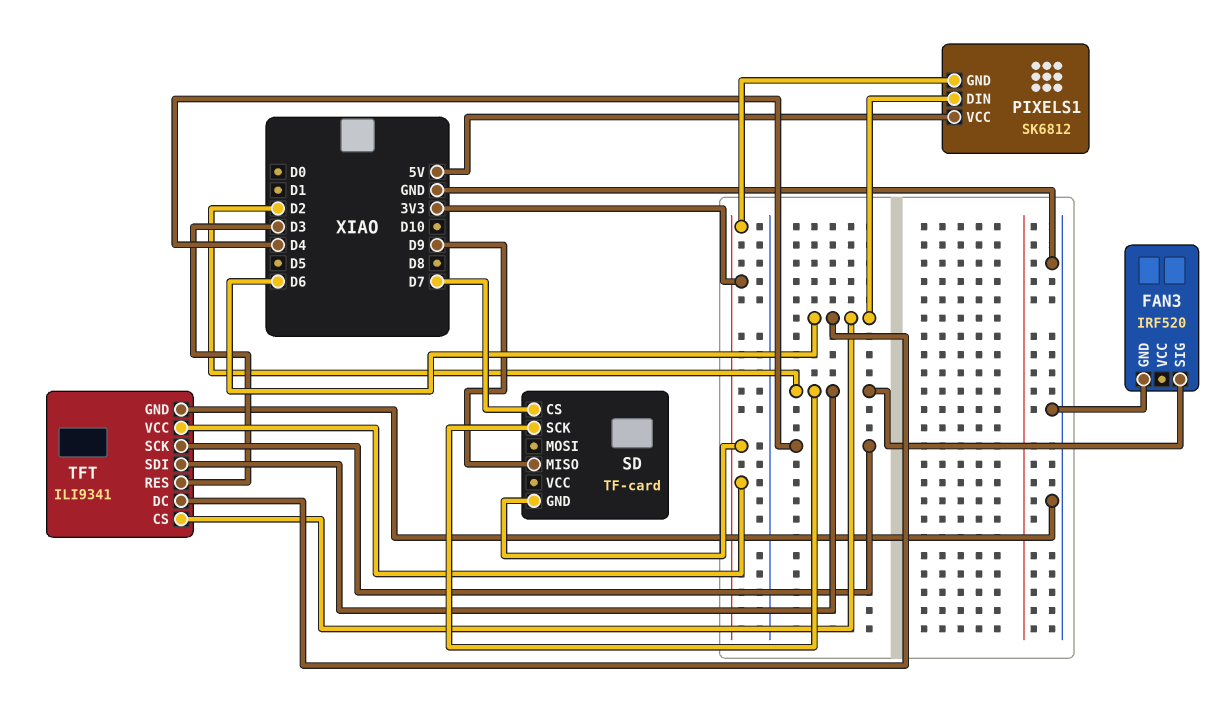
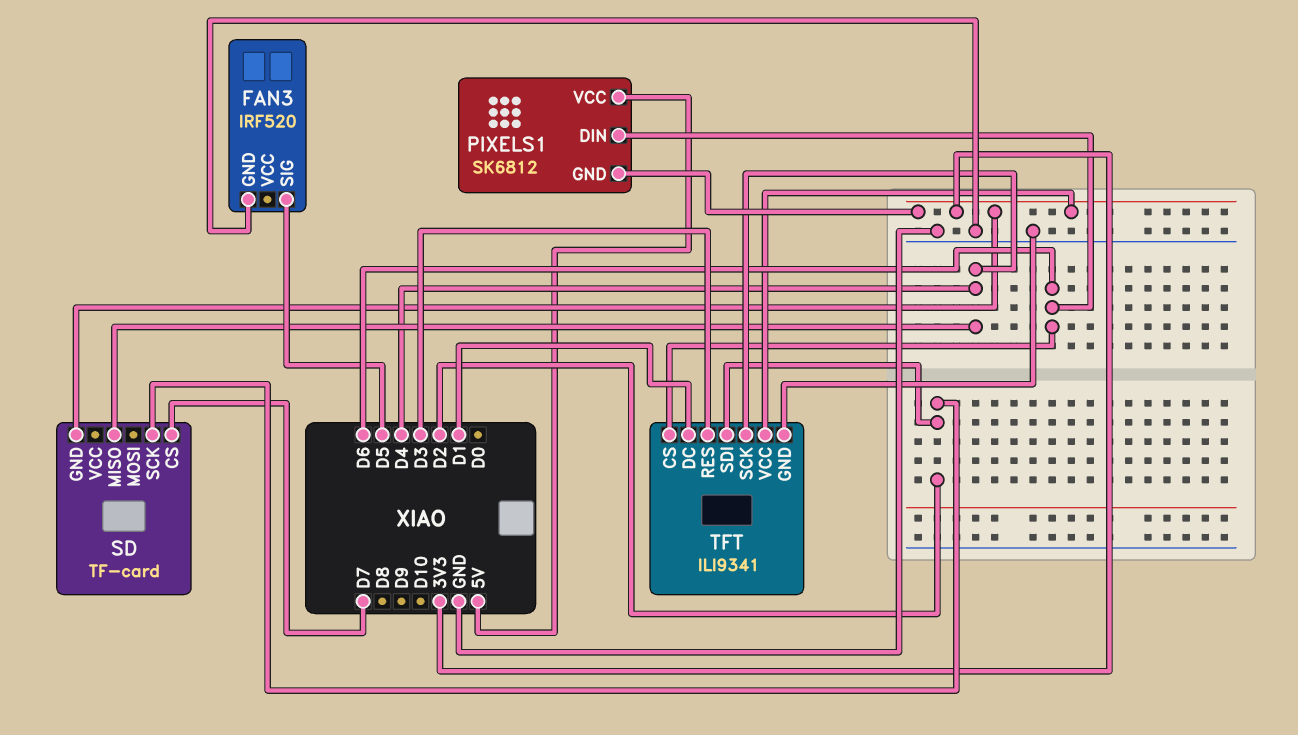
FAN3 pin SIG: D2 -> D5
SD pin MISO: D9 -> D4
TFT pin DC: D6 -> D1

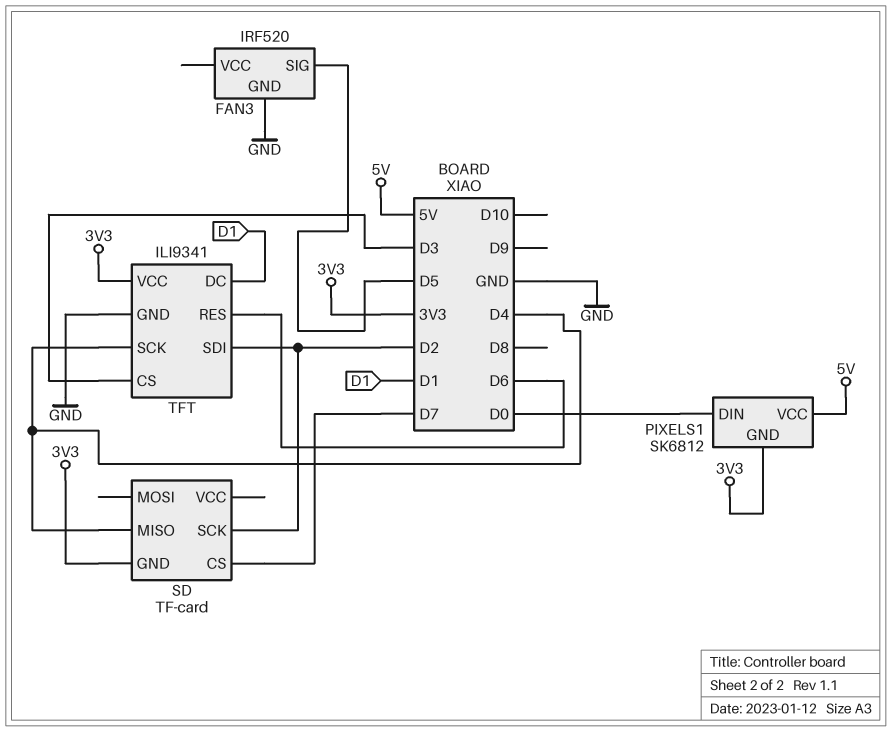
PIXELS1 pin DIN: D6 -> D0
TFT pin CS: D6 -> D3
TFT pin RES: D3 -> D6

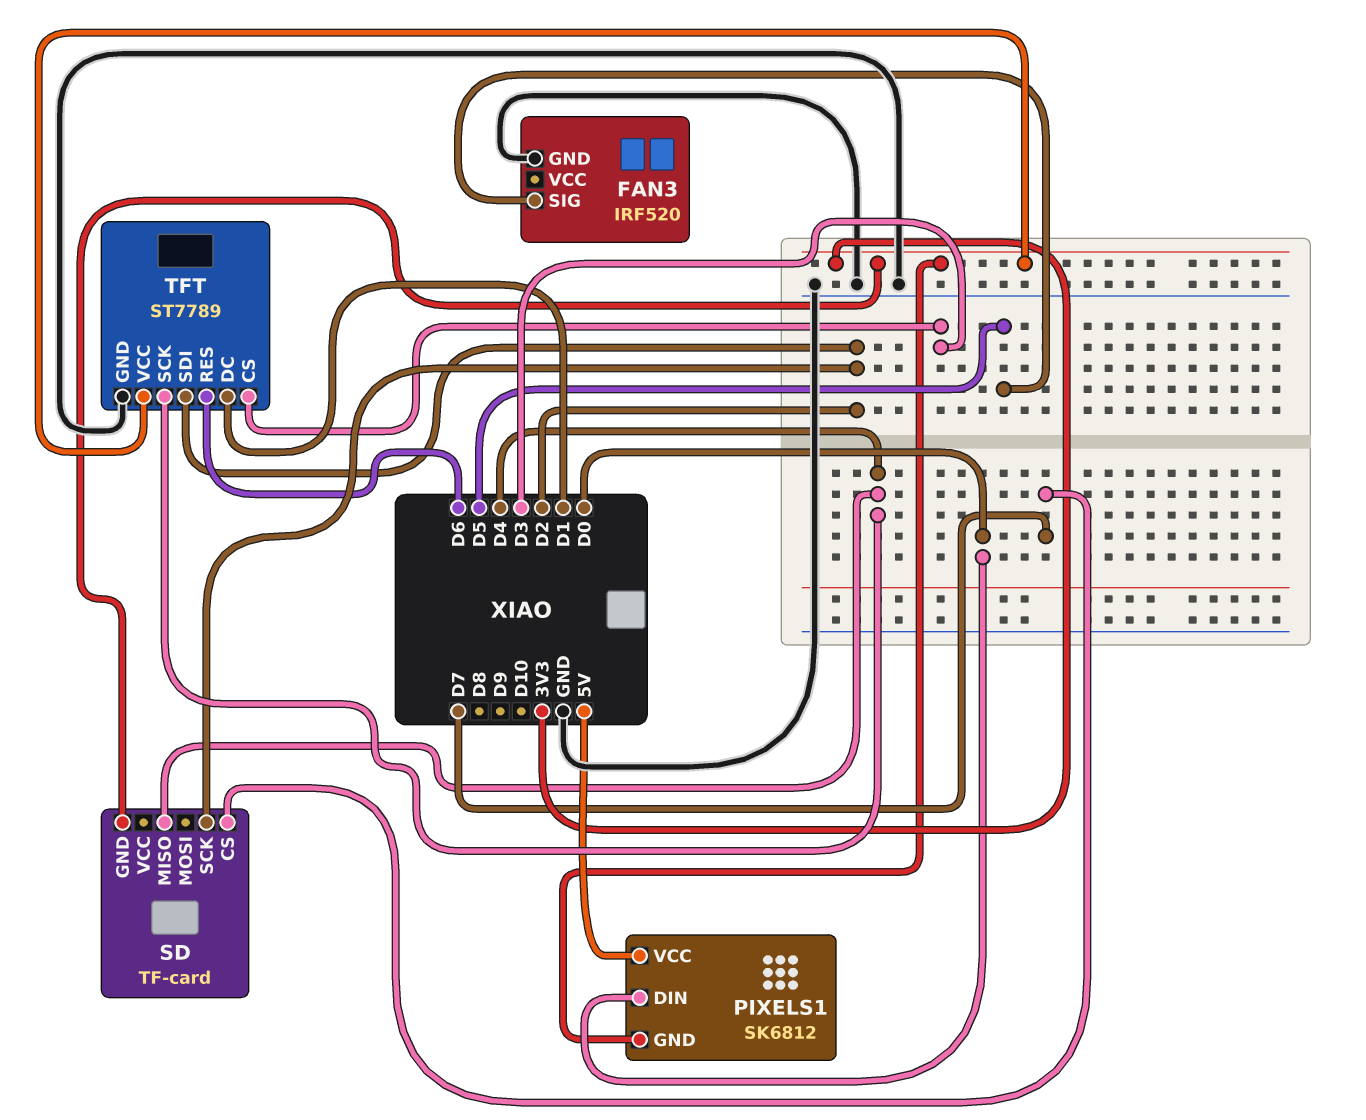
TFT: ILI9341 -> ST7789

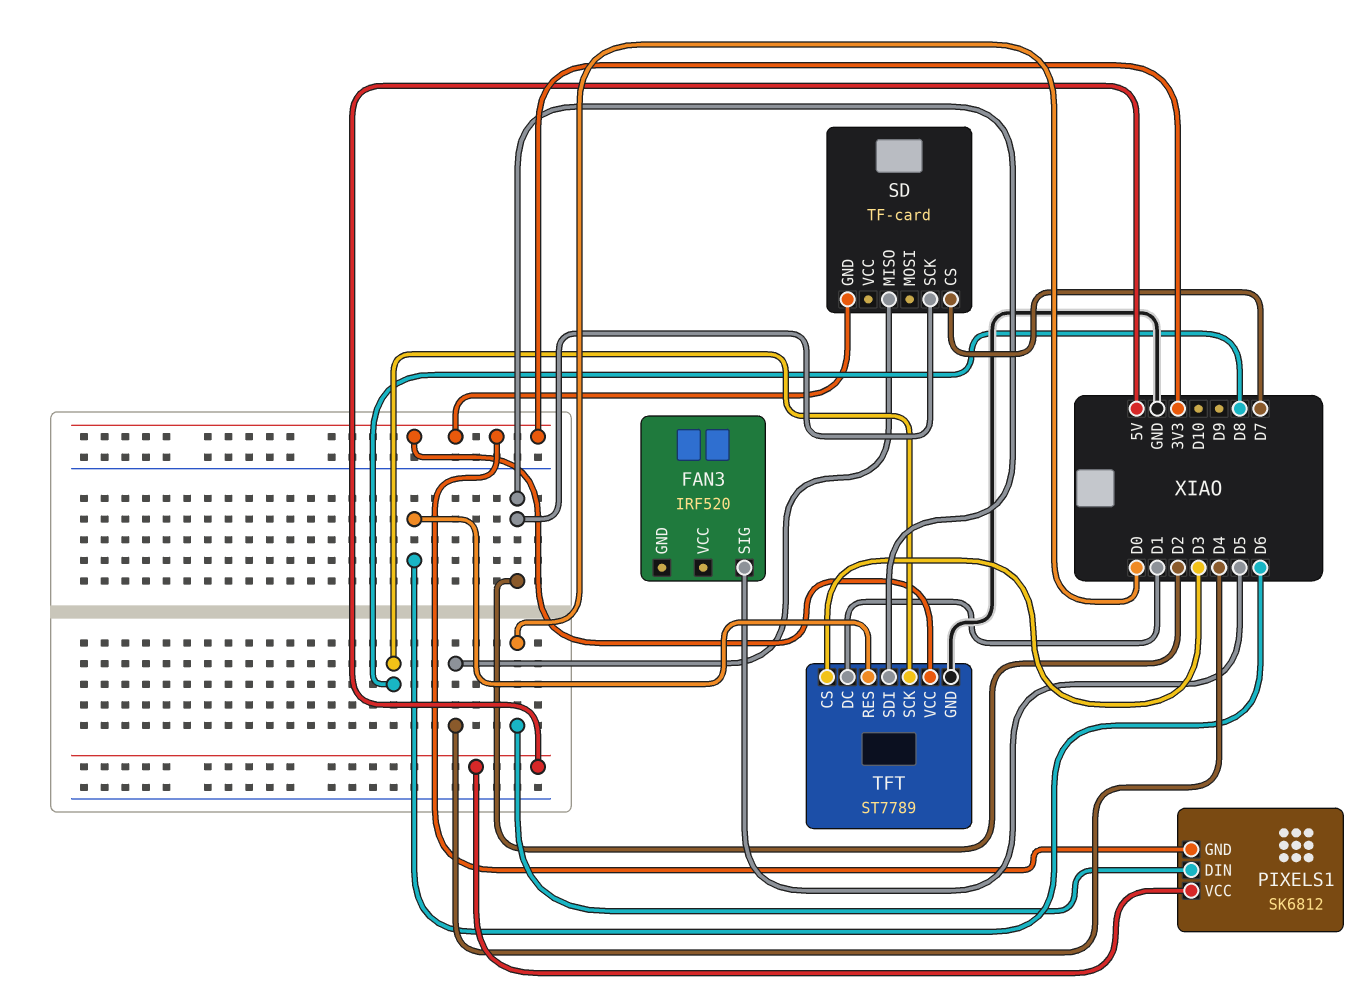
FAN3 pin GND: GND -> none
TFT pin SCK: D4 -> D8

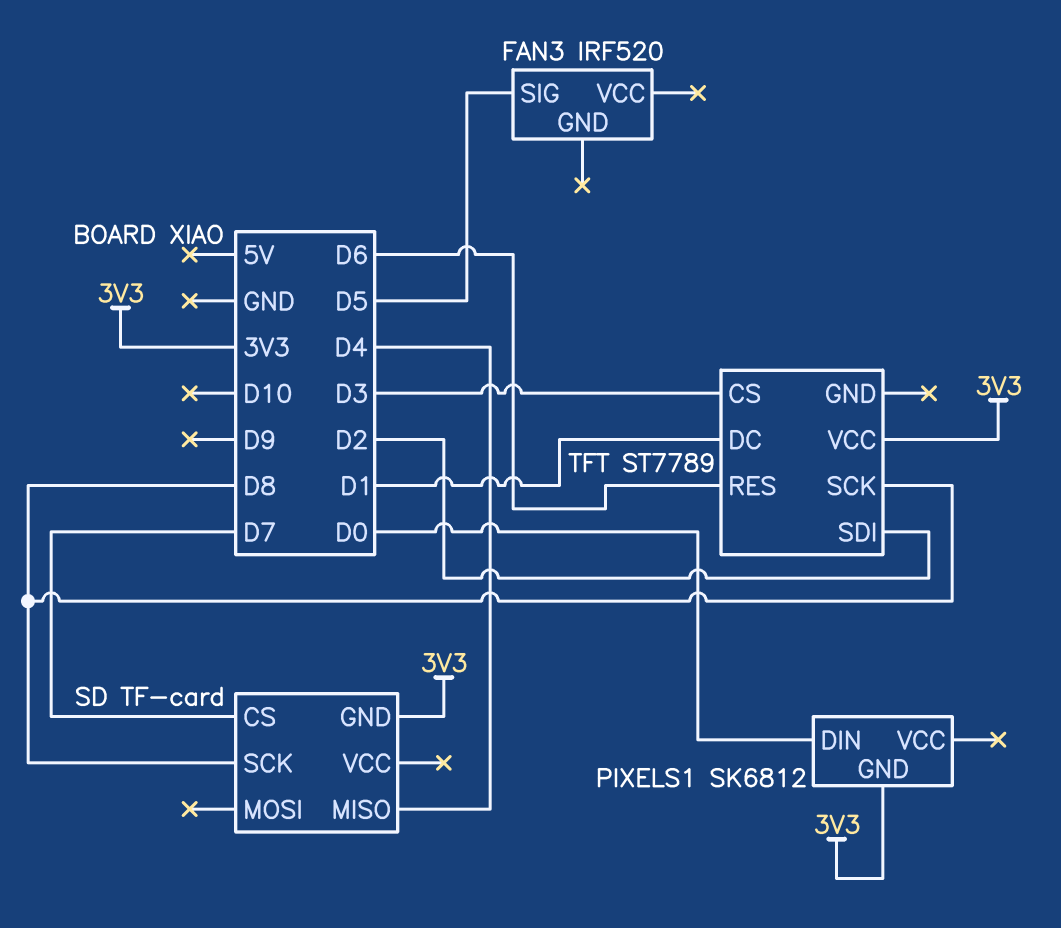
PIXELS1 pin VCC: 5V -> none
SD pin SCK: D2 -> D8
TFT pin GND: GND -> none

